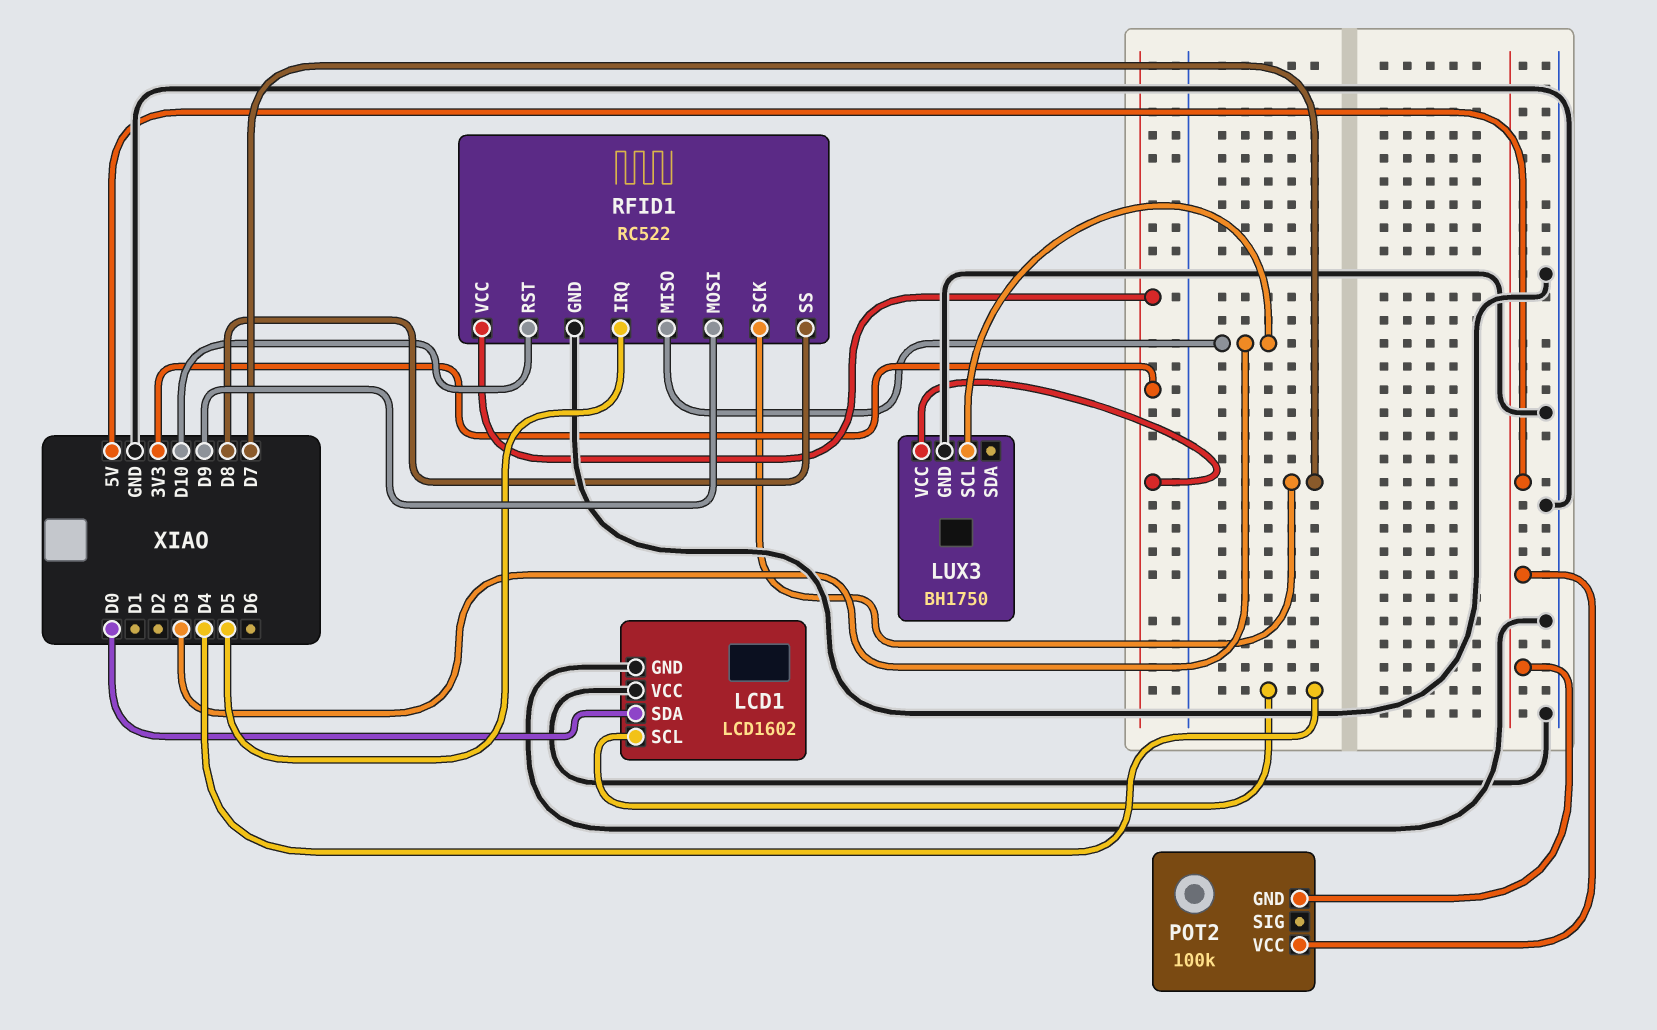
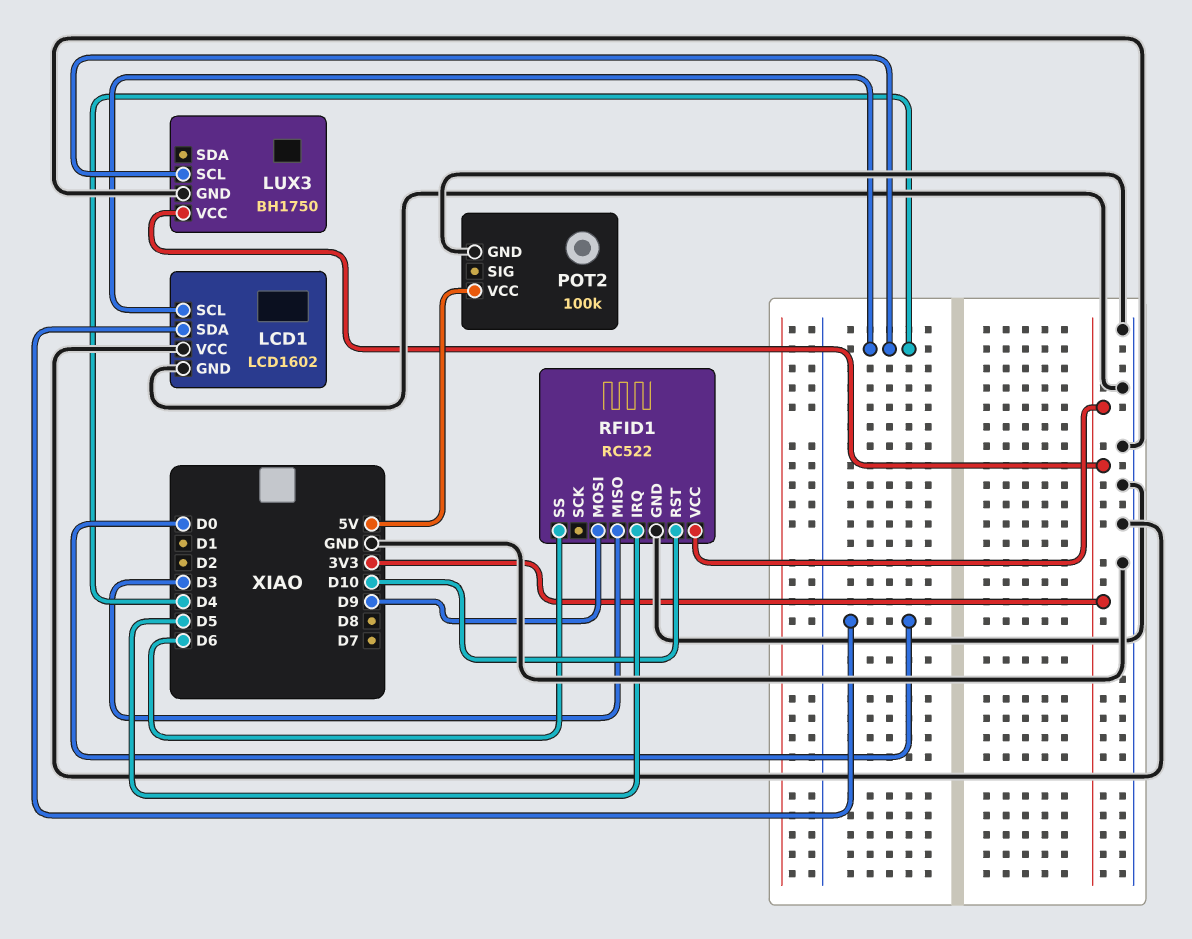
LUX3 pin SCL: D3 -> D4
POT2 pin GND: 5V -> GND
RFID1 pin SCK: D7 -> none
RFID1 pin SS: D8 -> D6

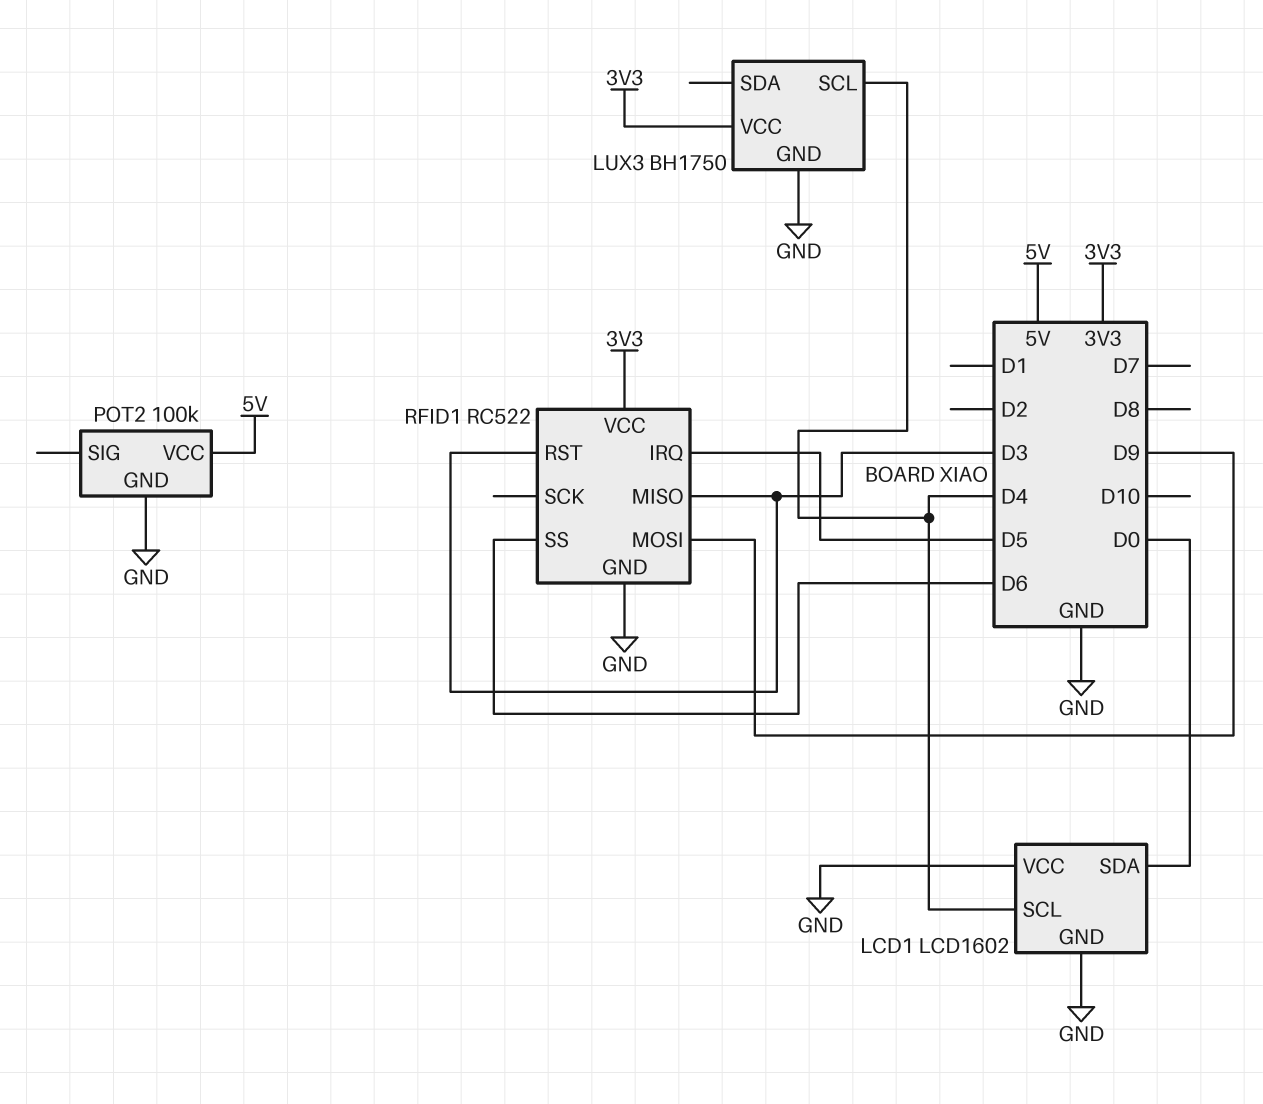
RFID1 pin RST: D10 -> D3

